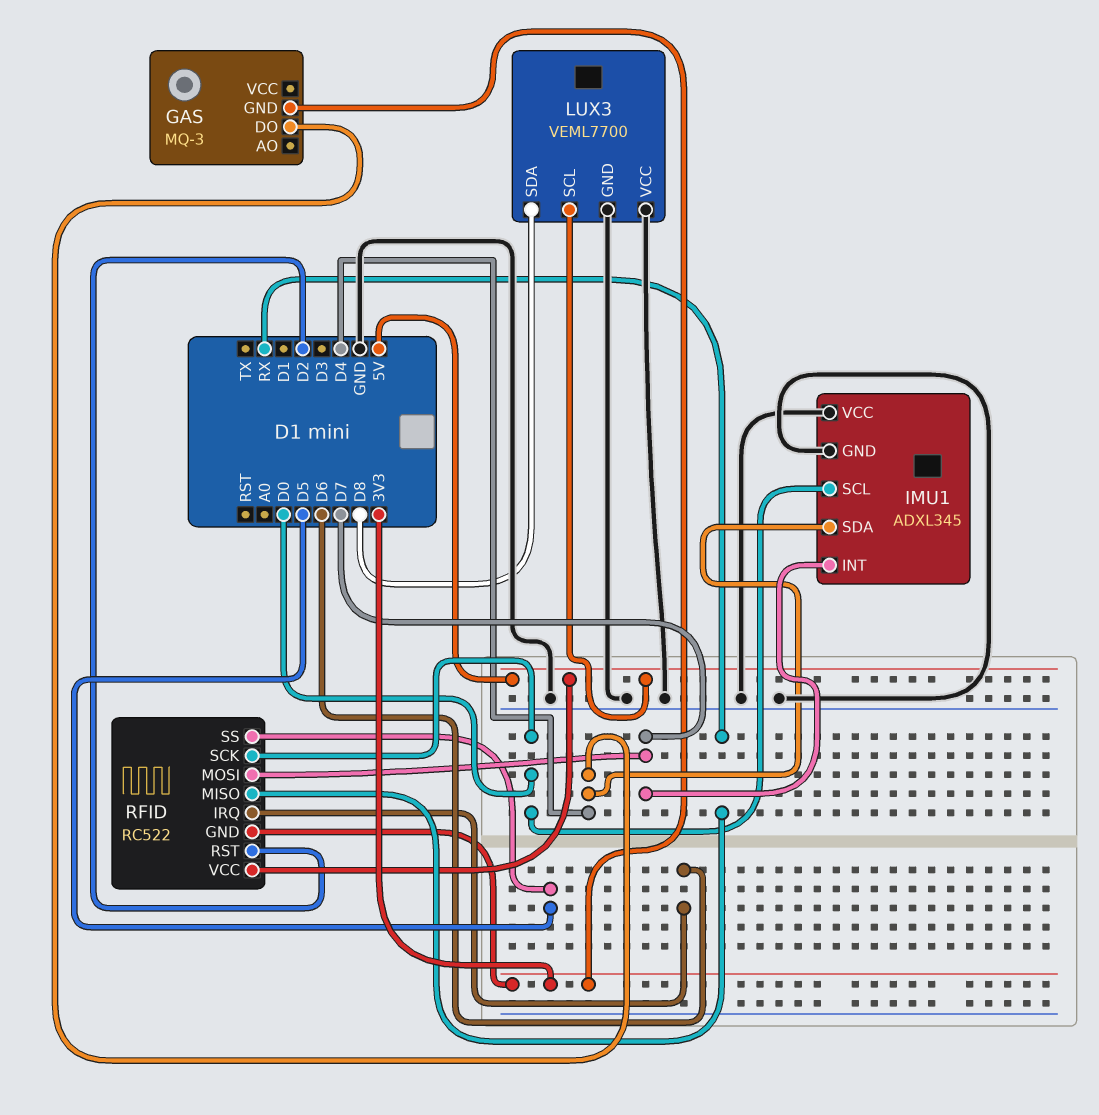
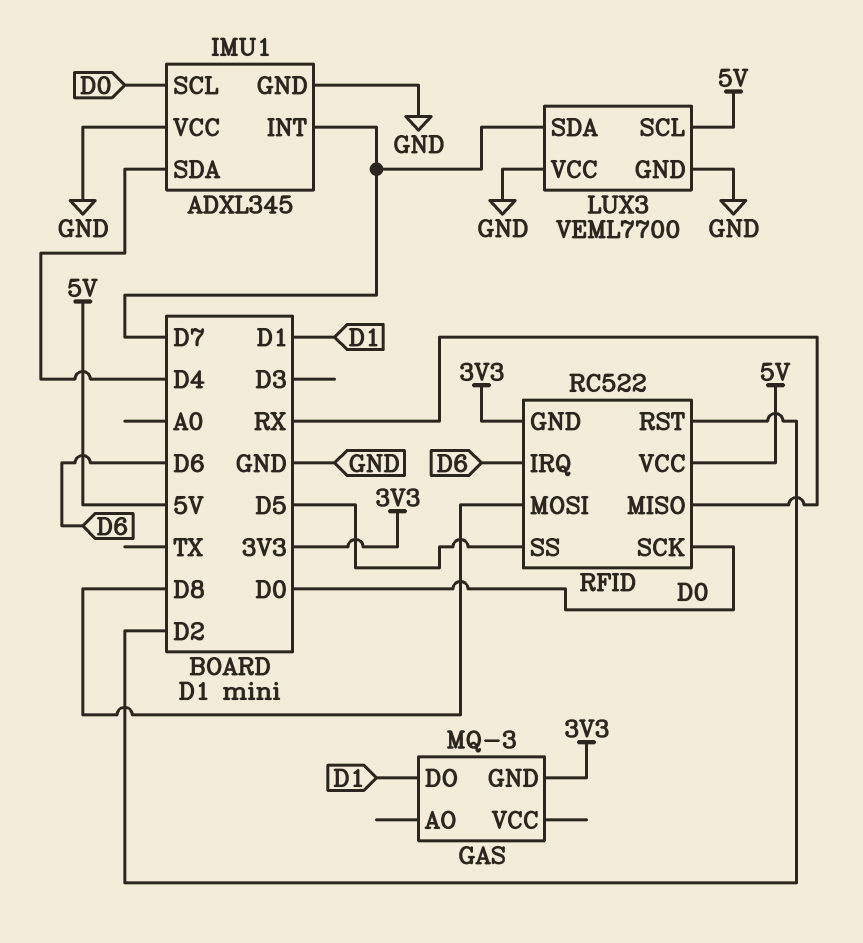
GAS pin DO: D4 -> D1
LUX3 pin SDA: D8 -> D7
RFID pin MOSI: D7 -> D8

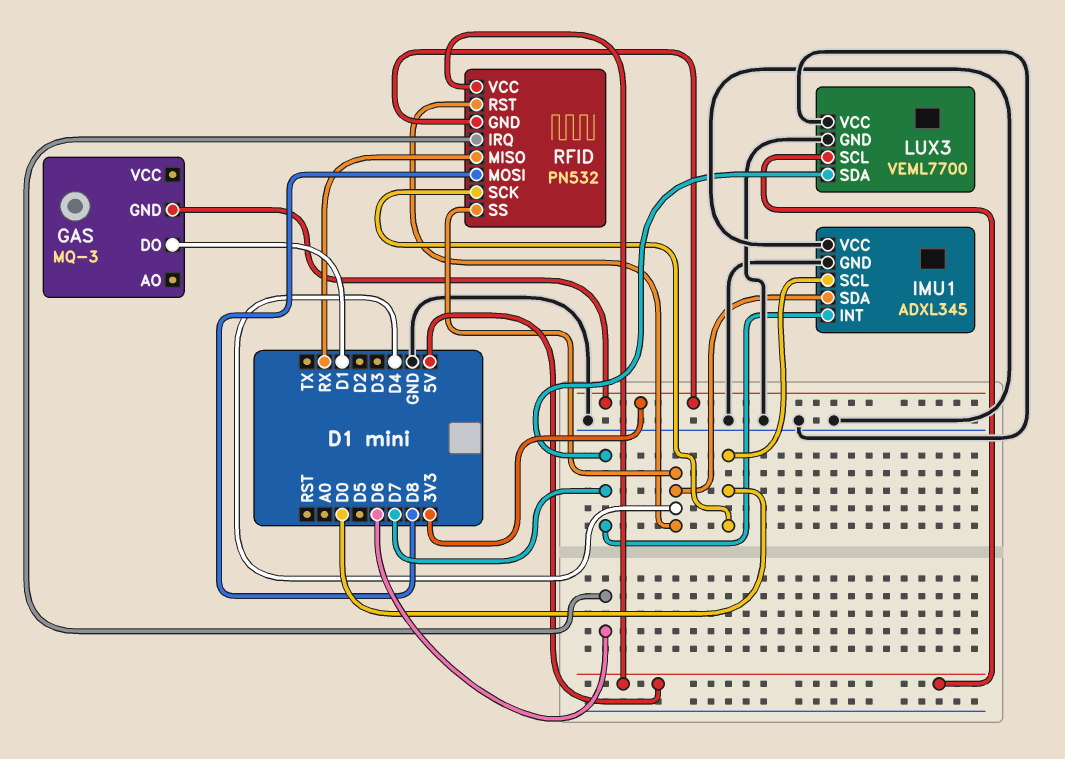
RFID: RC522 -> PN532
RFID pin RST: D2 -> D4
RFID pin SS: D5 -> D4

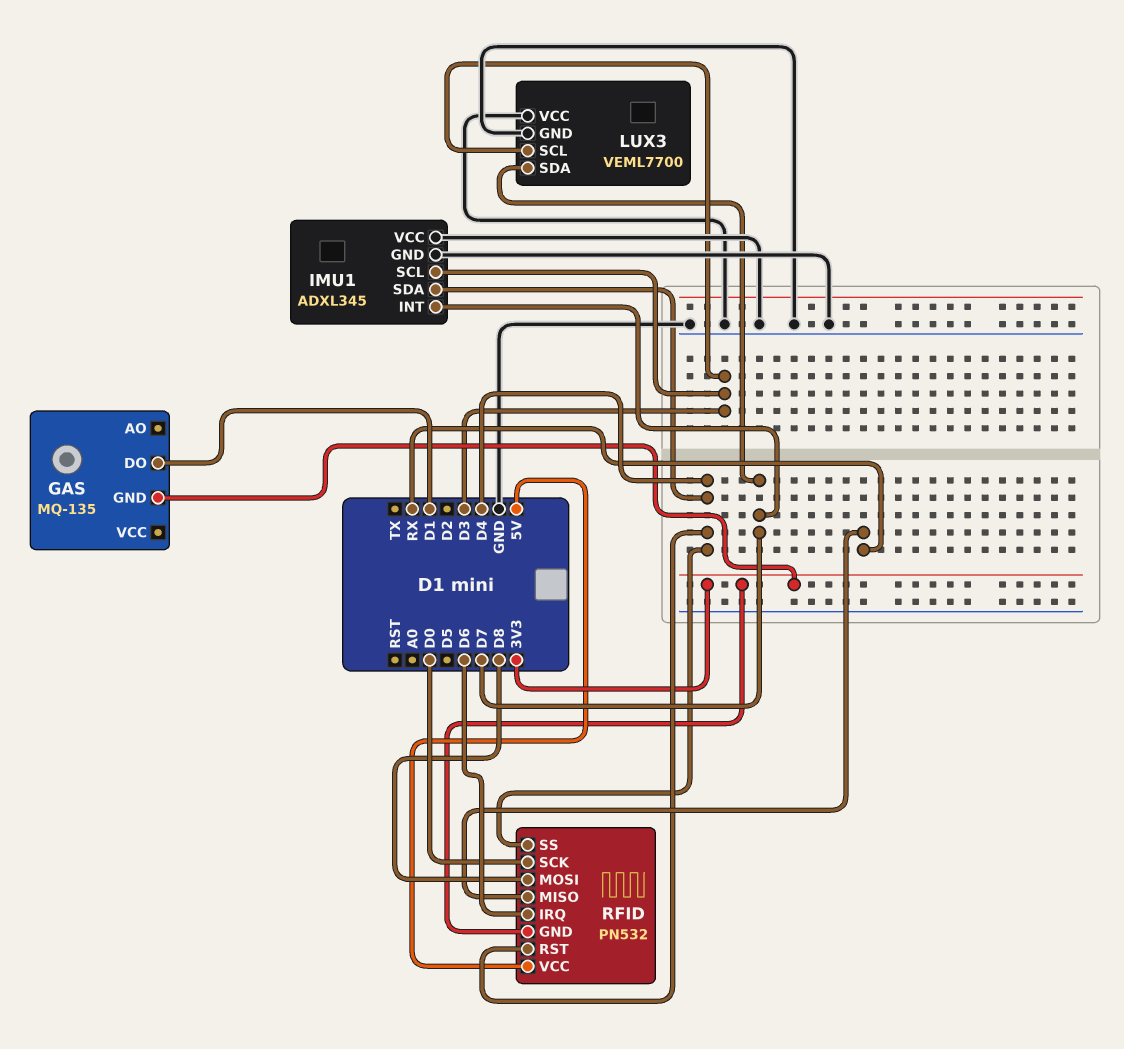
GAS: MQ-3 -> MQ-135
IMU1 pin SCL: D0 -> D3
LUX3 pin SCL: 5V -> D3

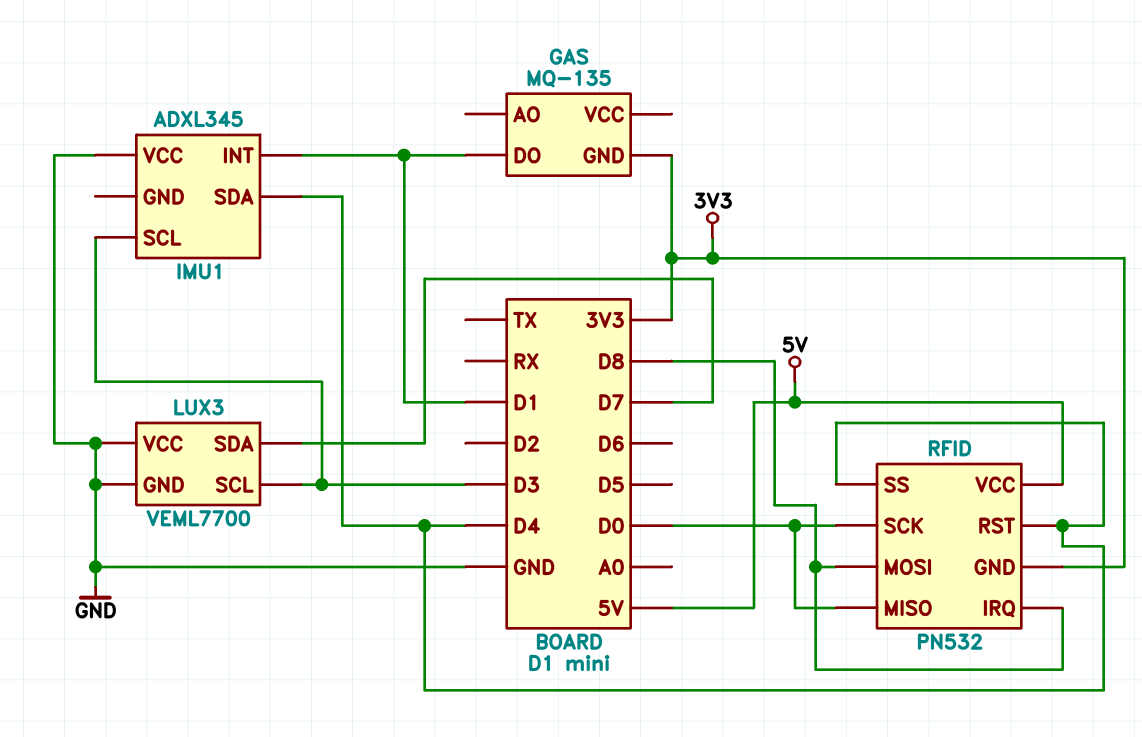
IMU1 pin GND: GND -> none
IMU1 pin INT: D7 -> D1
RFID pin IRQ: D6 -> D8
RFID pin MISO: RX -> D0

